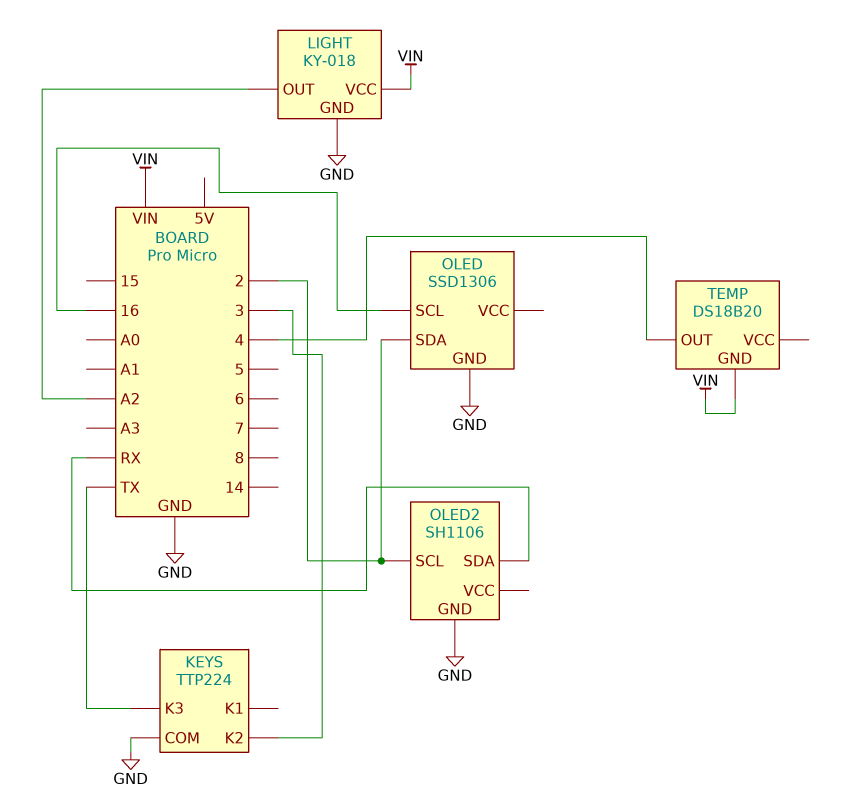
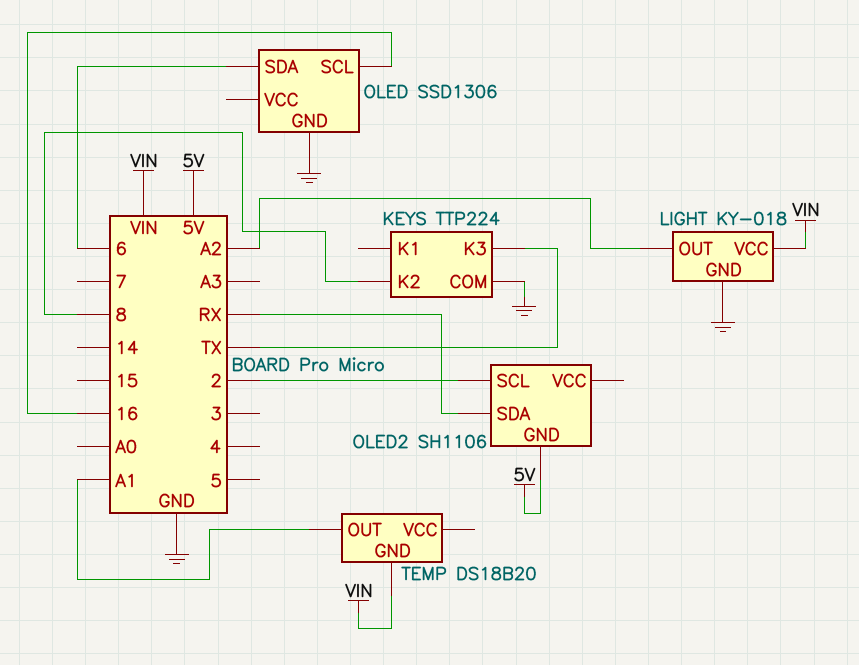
KEYS pin K2: 3 -> 8
OLED pin SDA: 2 -> 6
OLED2 pin GND: GND -> 5V
TEMP pin OUT: 4 -> A1

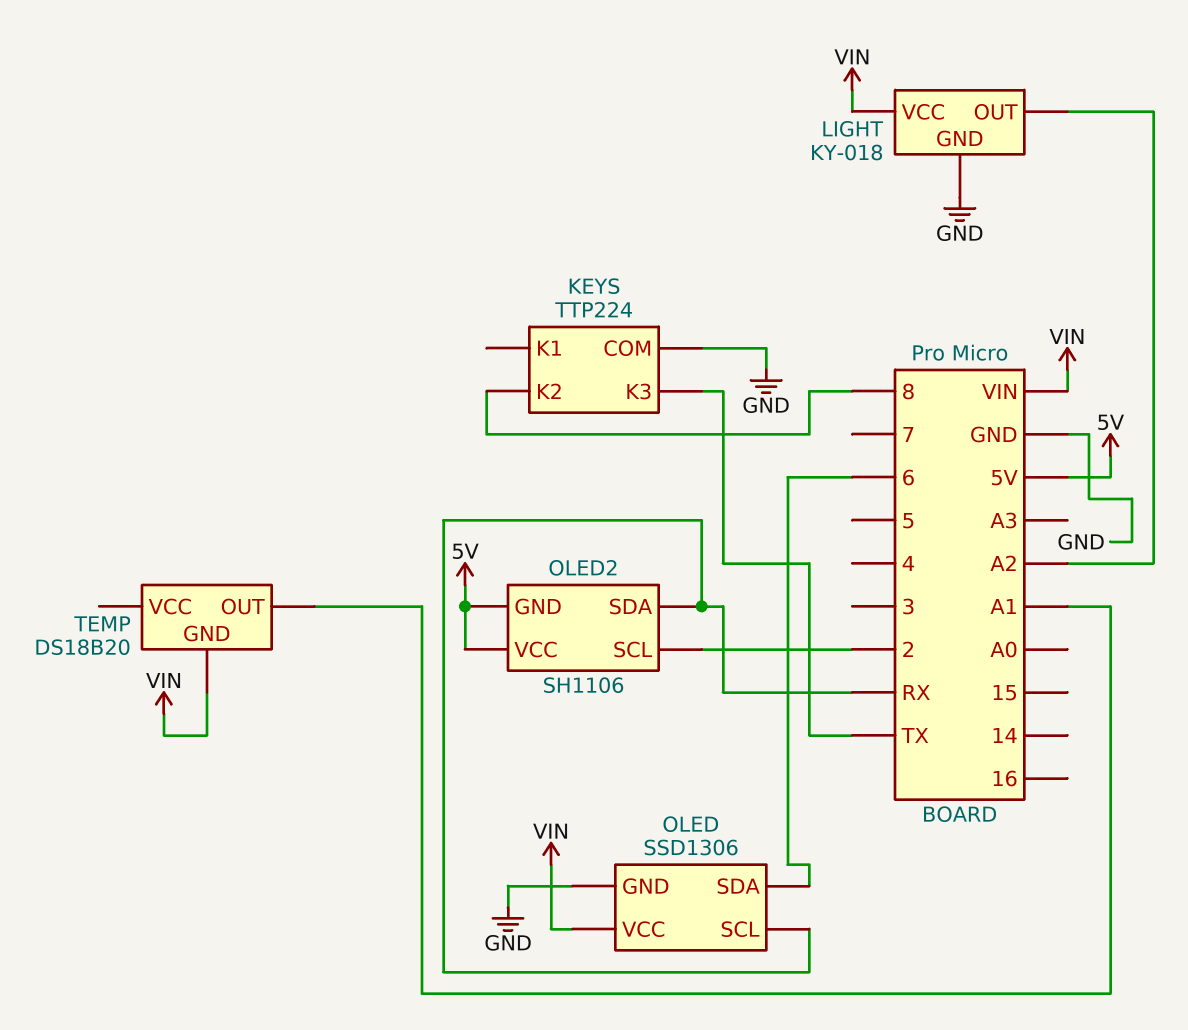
OLED pin SCL: 16 -> RX
OLED pin VCC: none -> VIN
OLED2 pin VCC: none -> 5V

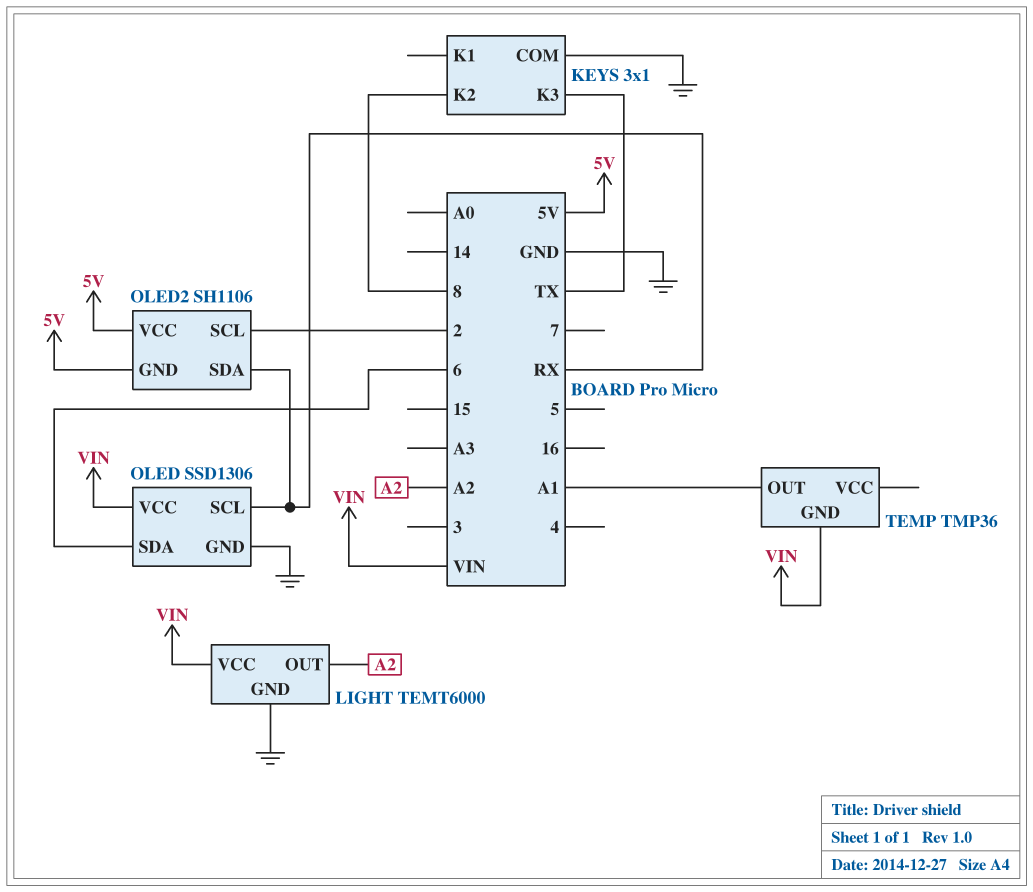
KEYS: TTP224 -> 3x1
LIGHT: KY-018 -> TEMT6000
TEMP: DS18B20 -> TMP36

